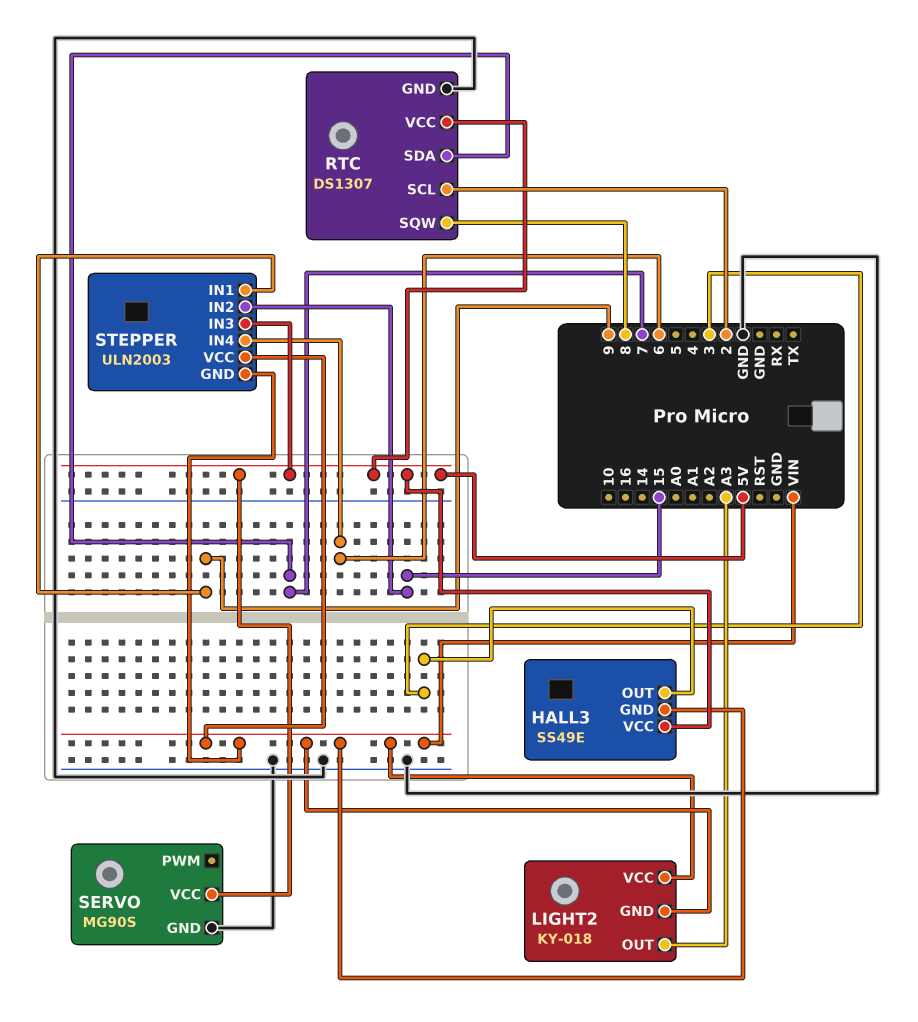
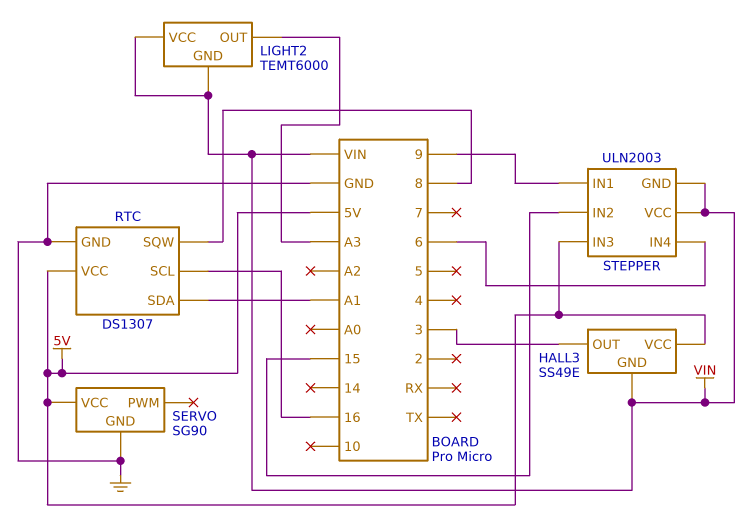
LIGHT2: KY-018 -> TEMT6000
RTC pin SCL: 2 -> 16
RTC pin SDA: 7 -> A1
SERVO: MG90S -> SG90

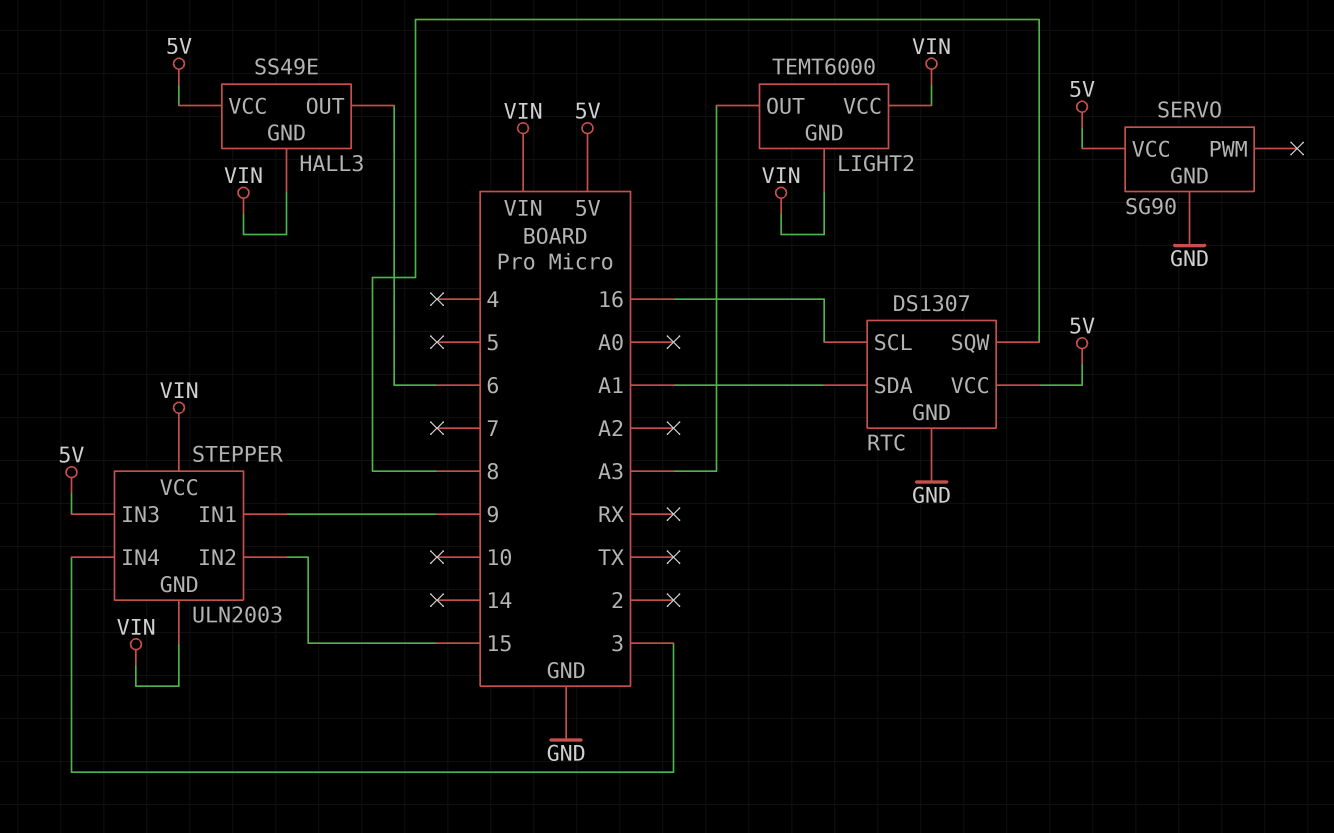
HALL3 pin OUT: 3 -> 6
STEPPER pin IN4: 6 -> 3

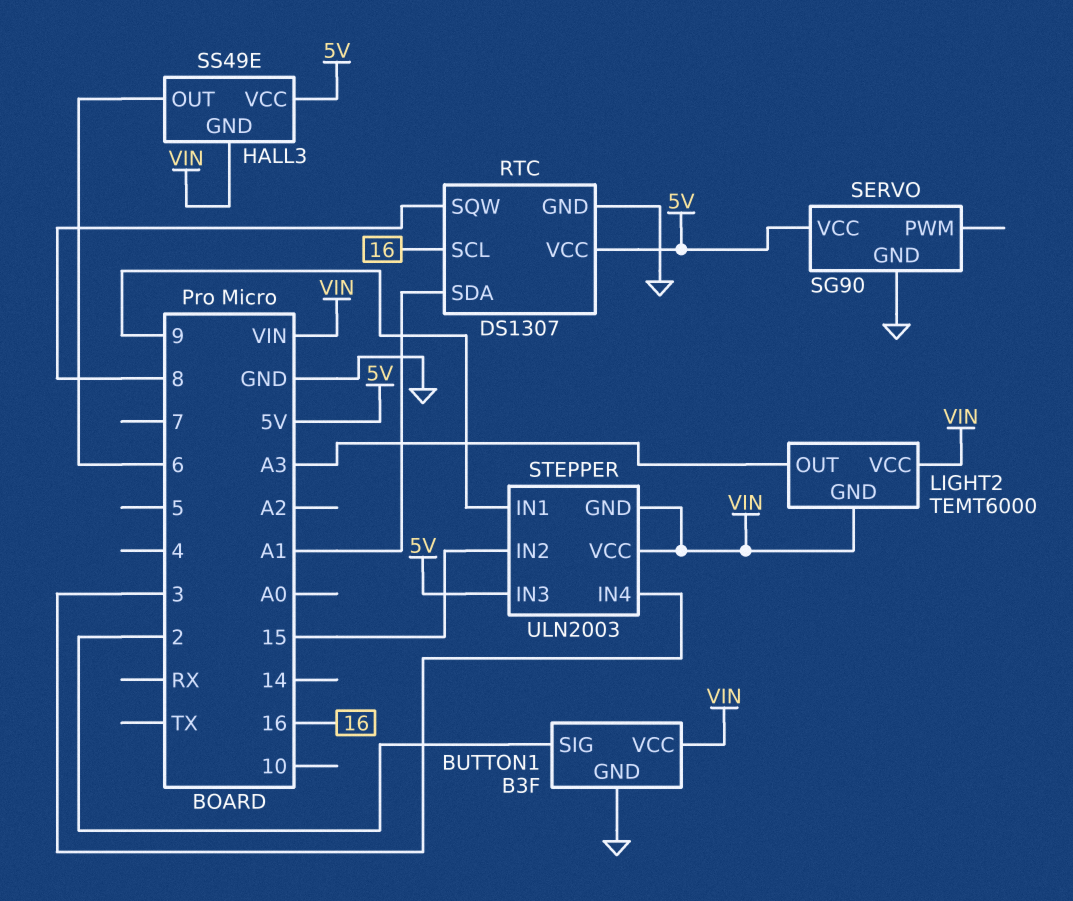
BUTTON1: none -> B3F
BUTTON1 pin GND: none -> GND
BUTTON1 pin SIG: none -> 2
BUTTON1 pin VCC: none -> VIN

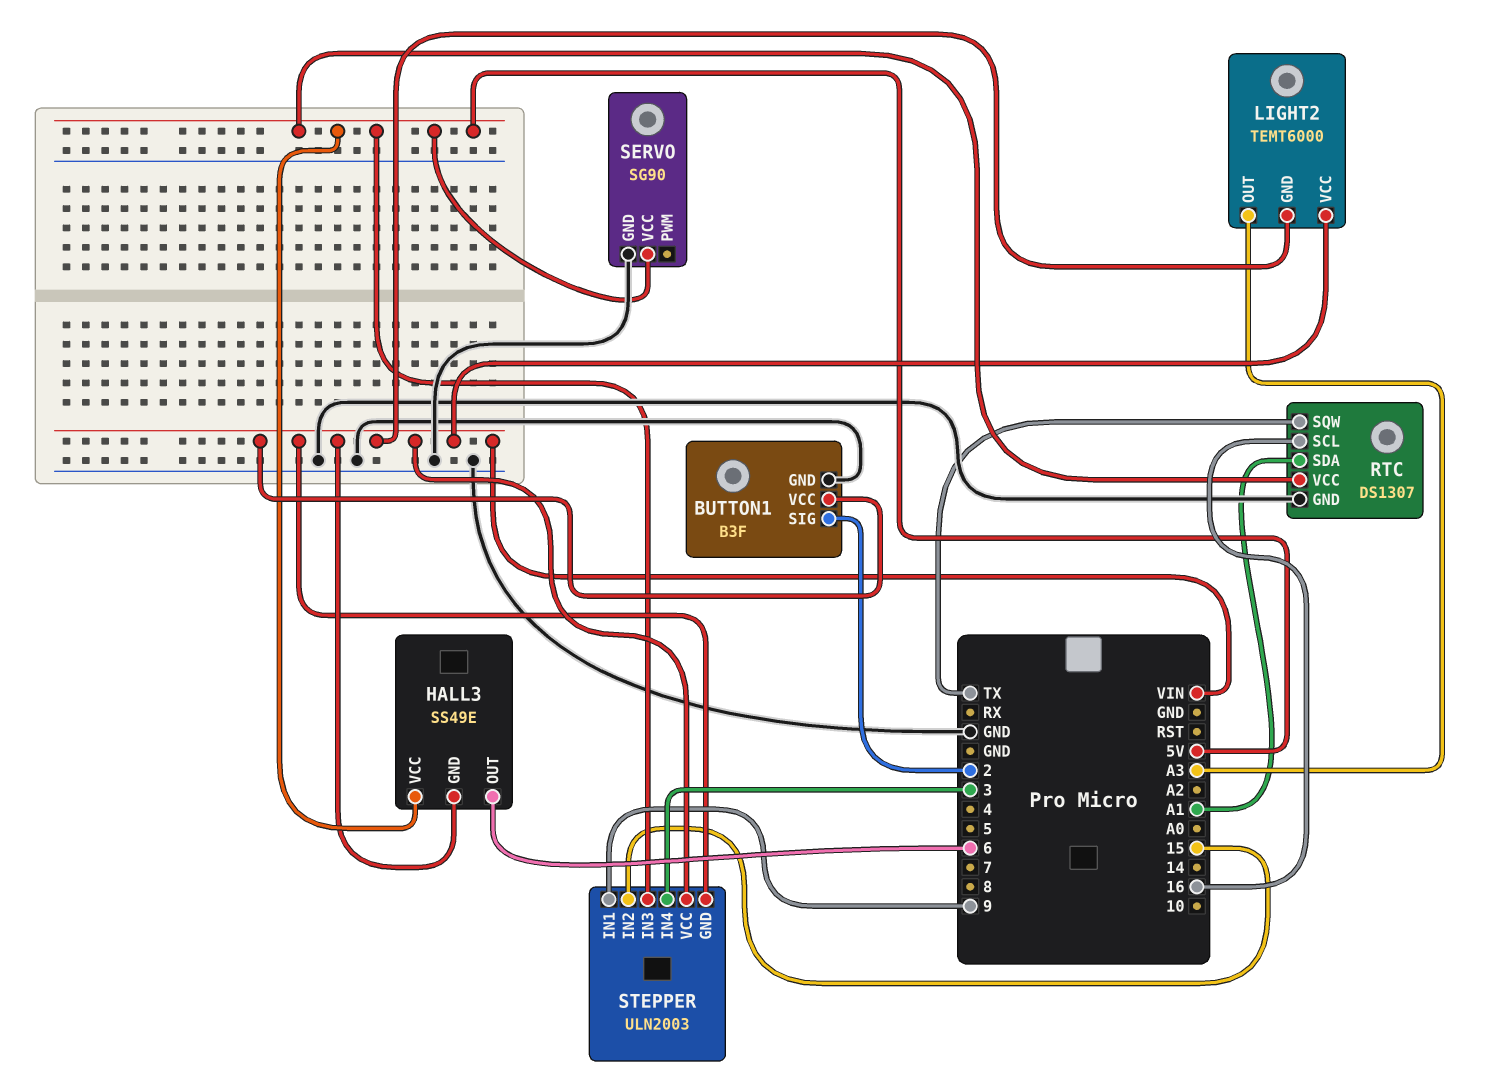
RTC pin SQW: 8 -> TX

